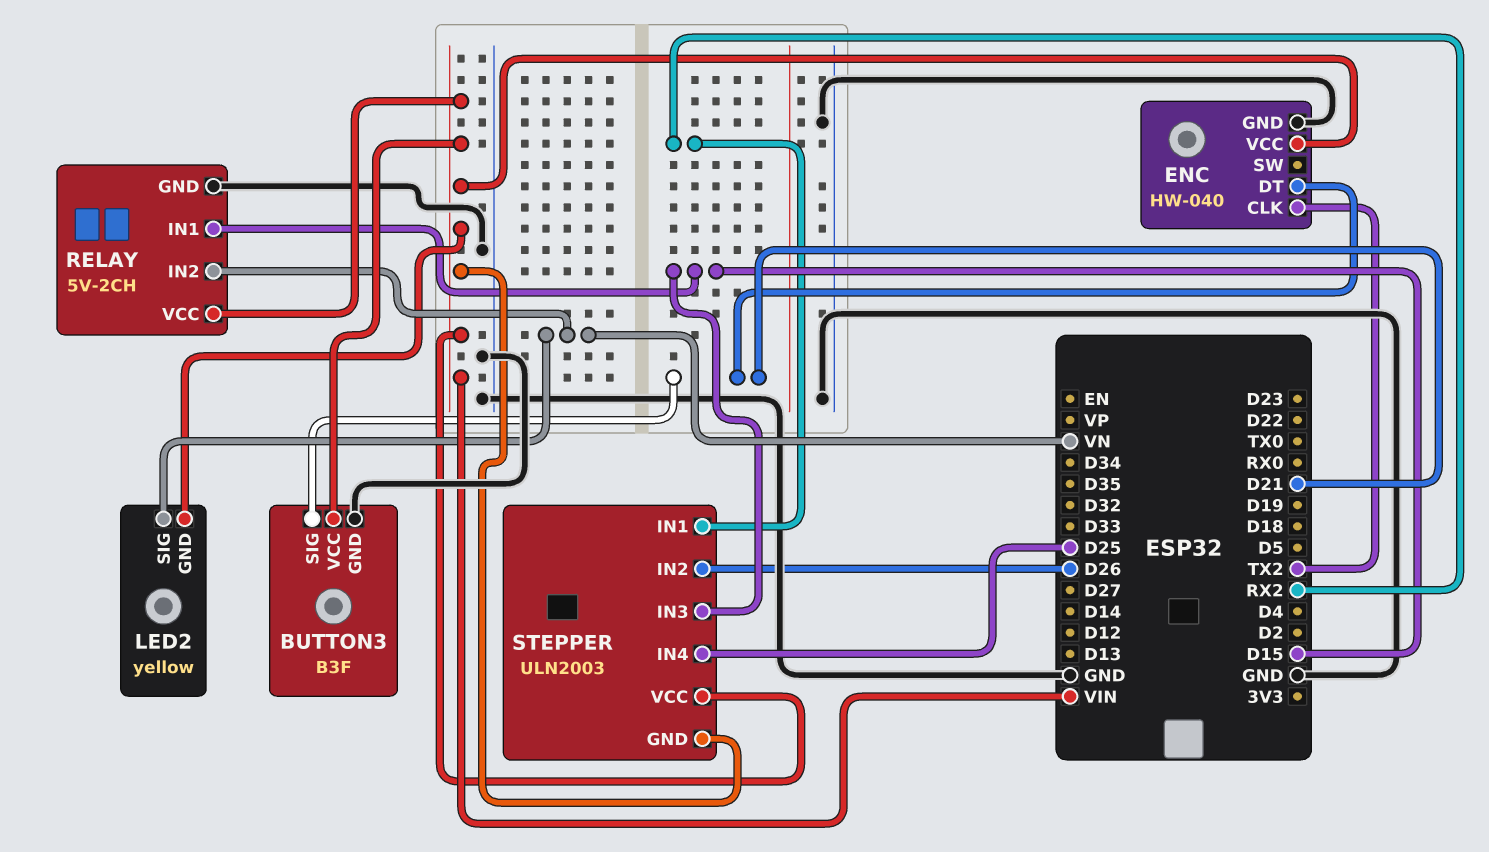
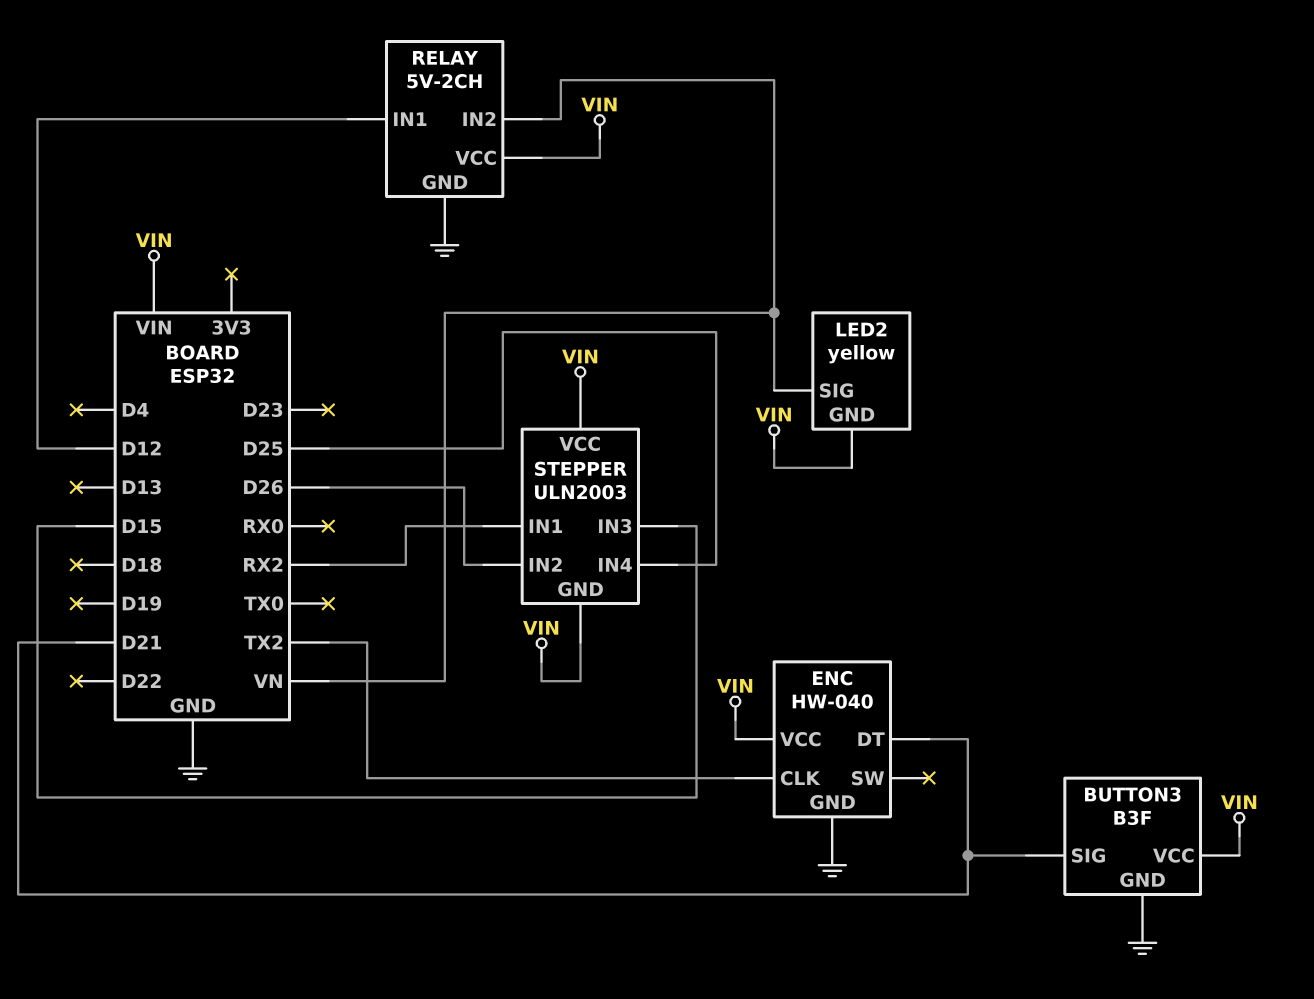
RELAY pin IN1: D15 -> D12

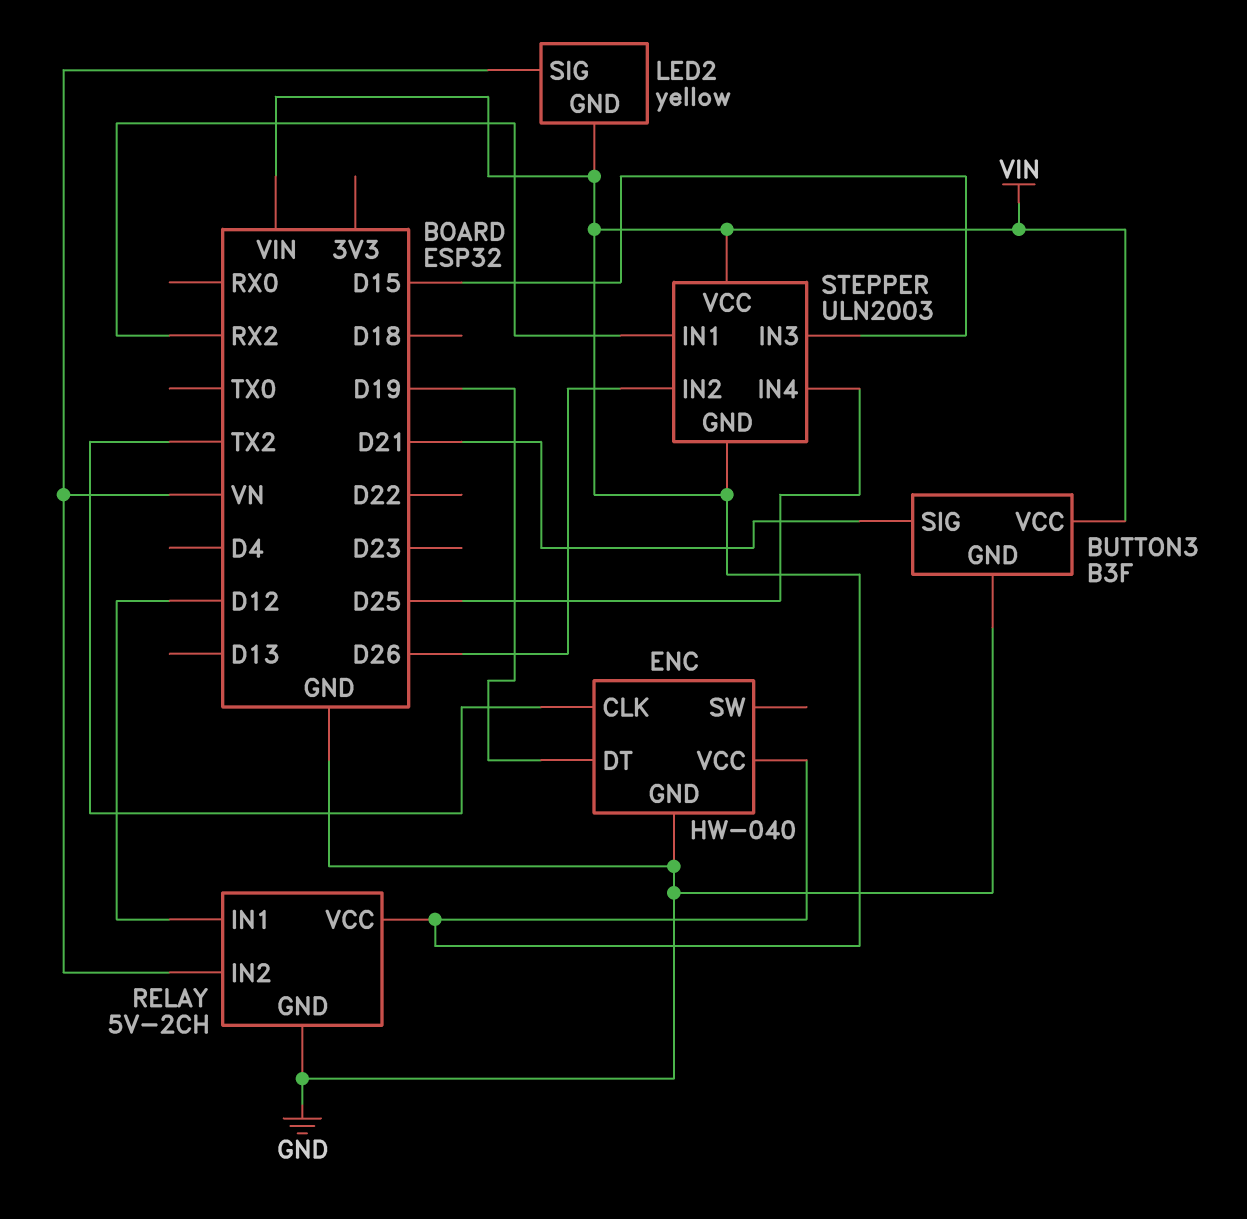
ENC pin DT: D21 -> D19

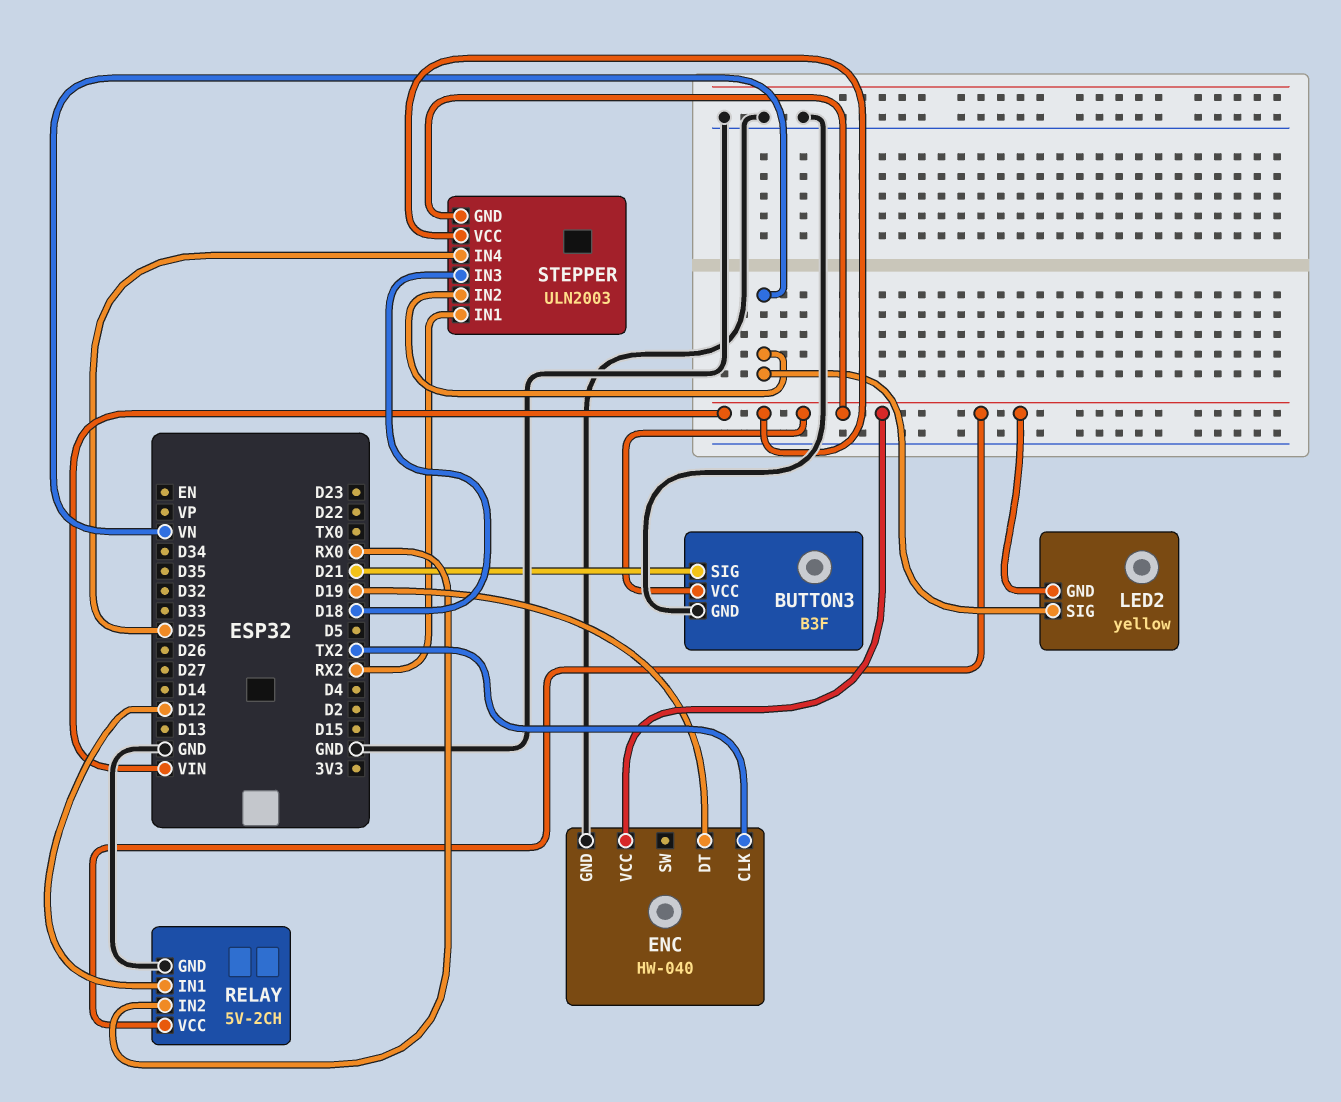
RELAY pin IN2: VN -> RX0
STEPPER pin IN2: D26 -> VN
STEPPER pin IN3: D15 -> D18

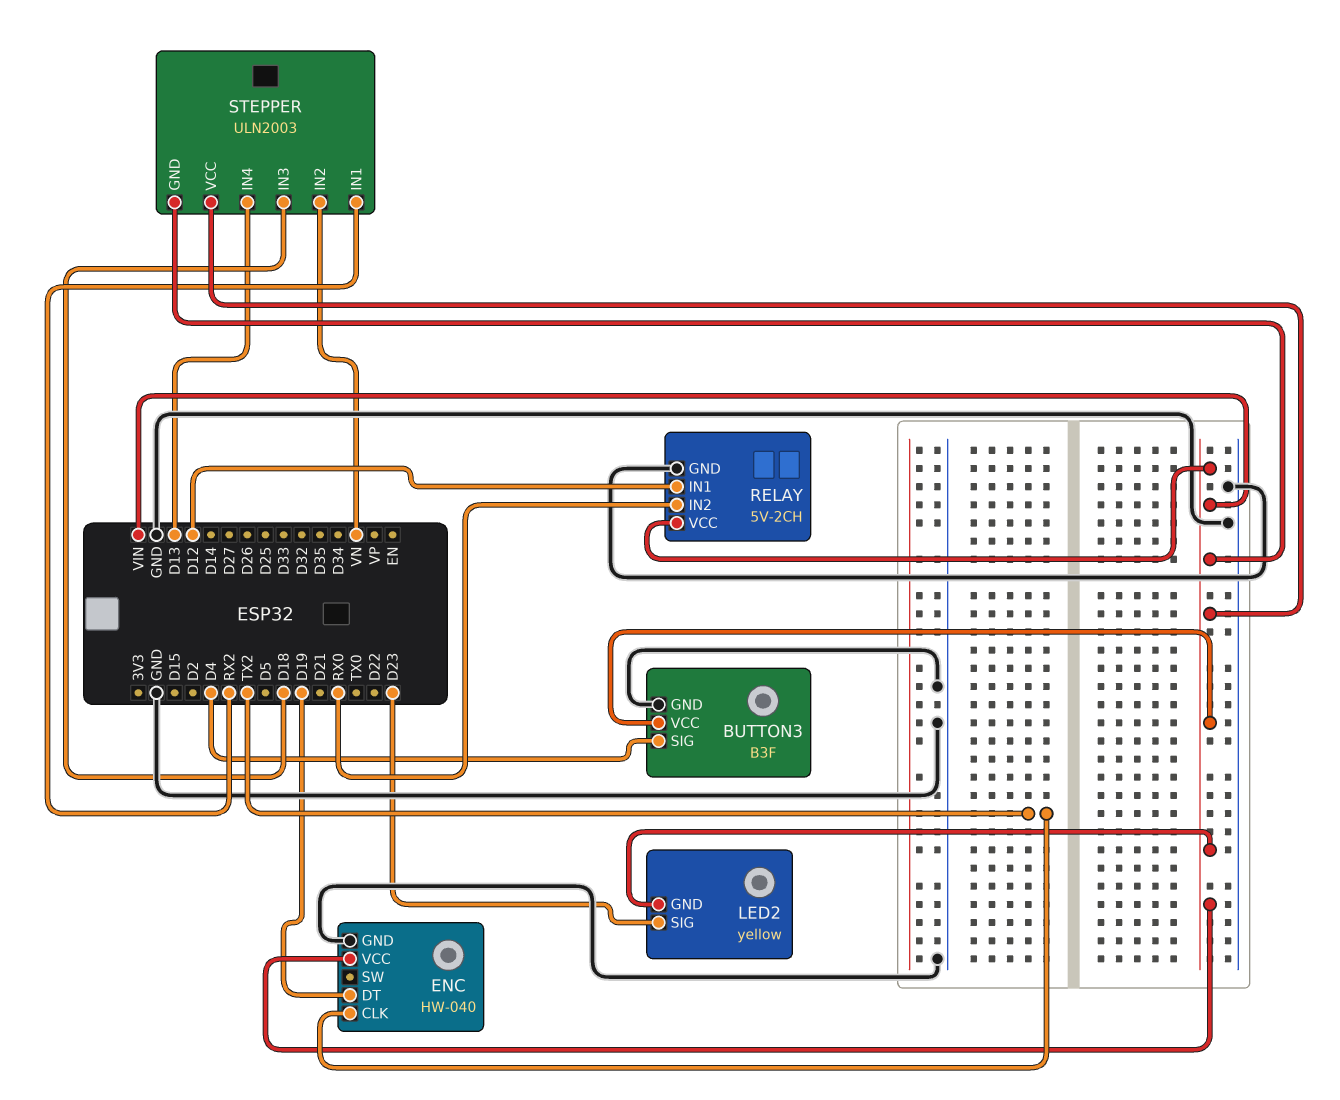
BUTTON3 pin SIG: D21 -> D4
LED2 pin SIG: VN -> D23
STEPPER pin IN4: D25 -> D13

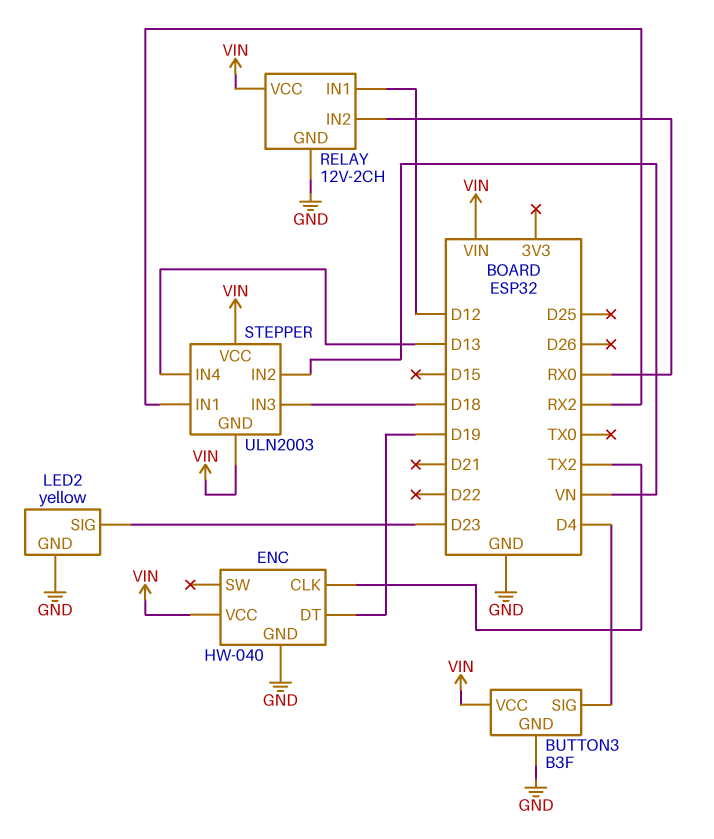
LED2 pin GND: VIN -> GND
RELAY: 5V-2CH -> 12V-2CH

